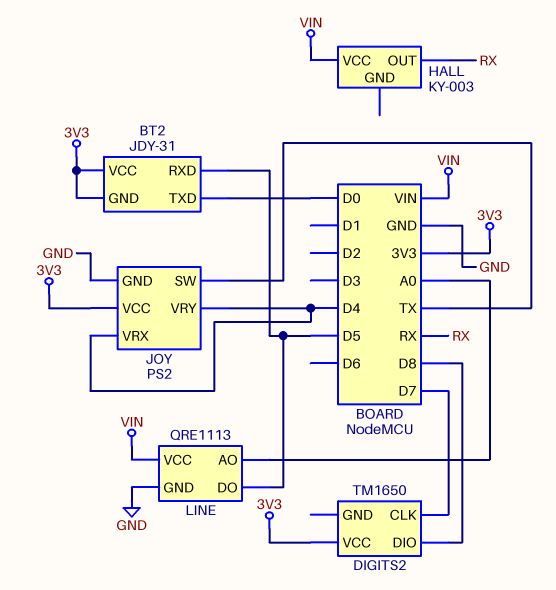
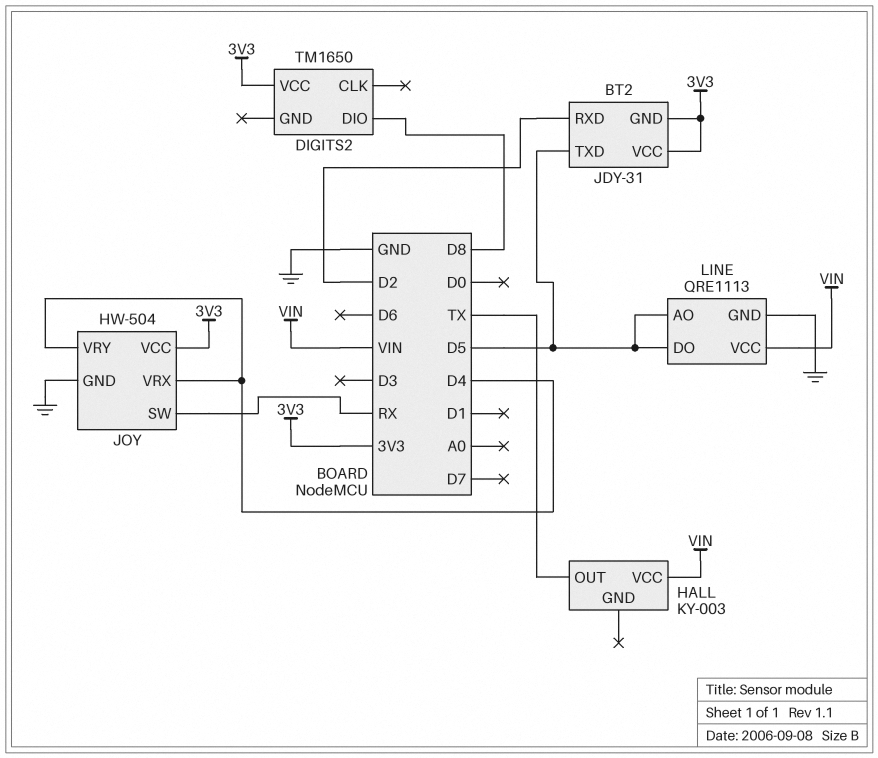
BT2 pin RXD: D5 -> D2
BT2 pin TXD: D0 -> D5
DIGITS2 pin CLK: D7 -> none
HALL pin OUT: RX -> TX
JOY: PS2 -> HW-504
JOY pin SW: TX -> RX
LINE pin AO: A0 -> D5

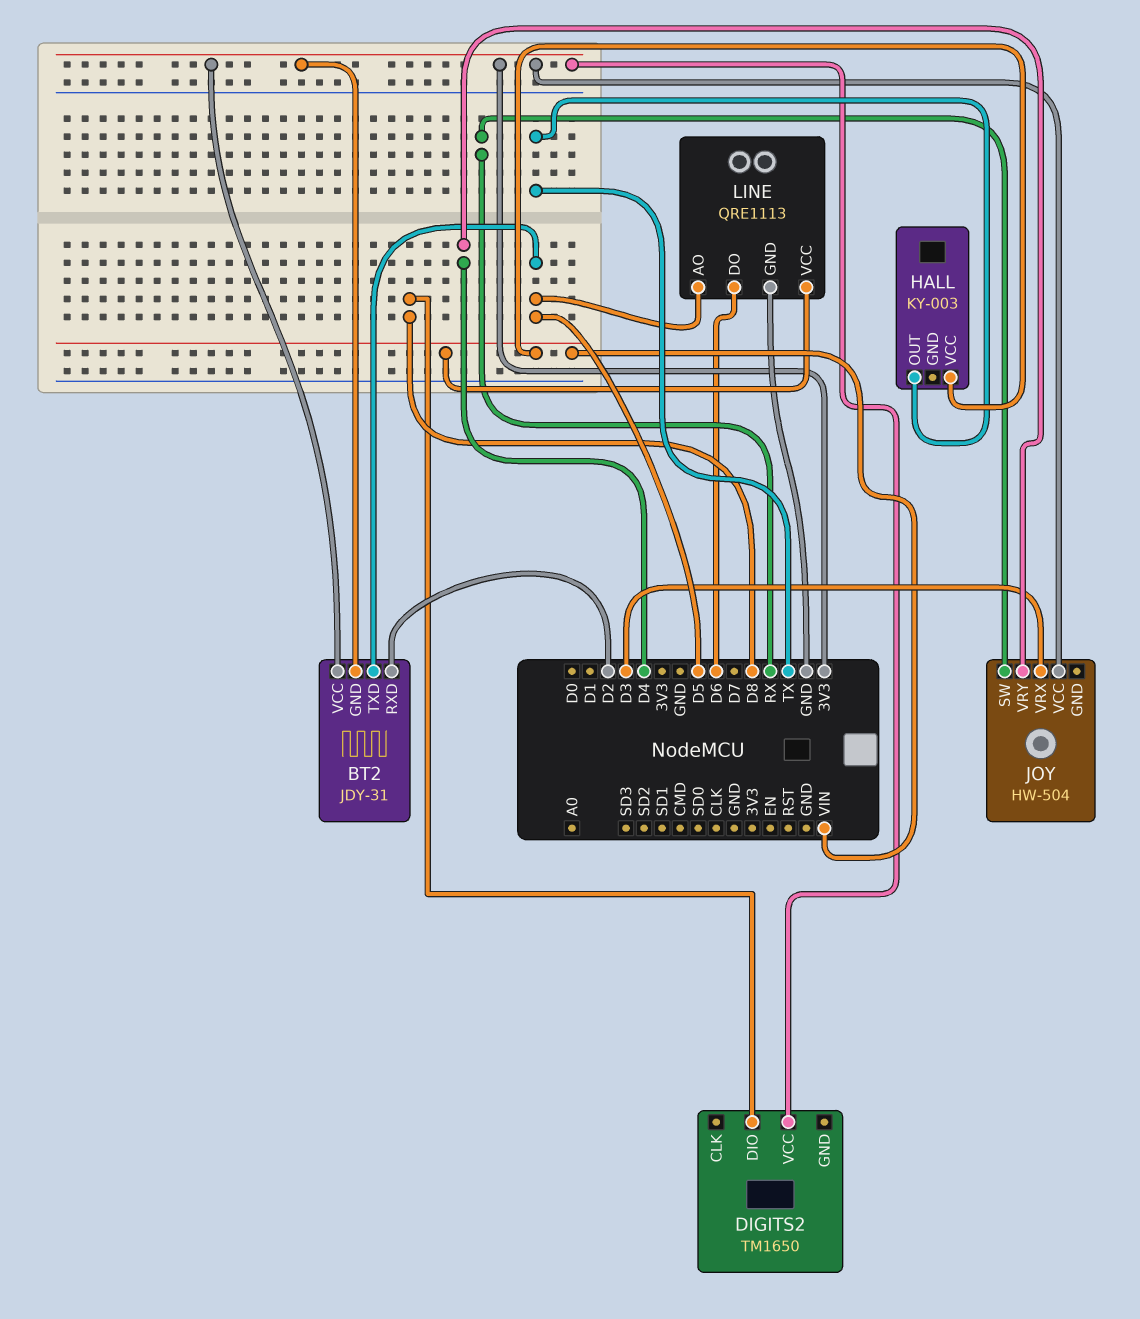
JOY pin GND: GND -> none
JOY pin VRX: D4 -> D3
LINE pin DO: D5 -> D6

